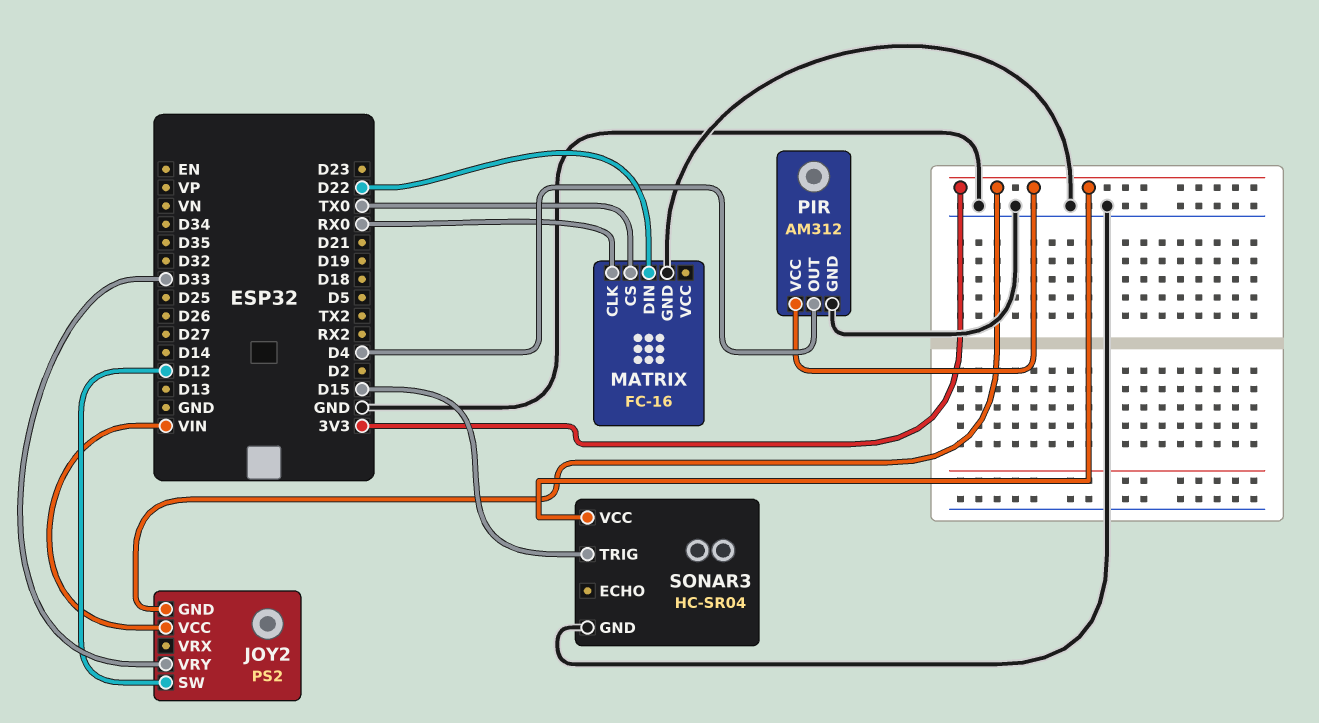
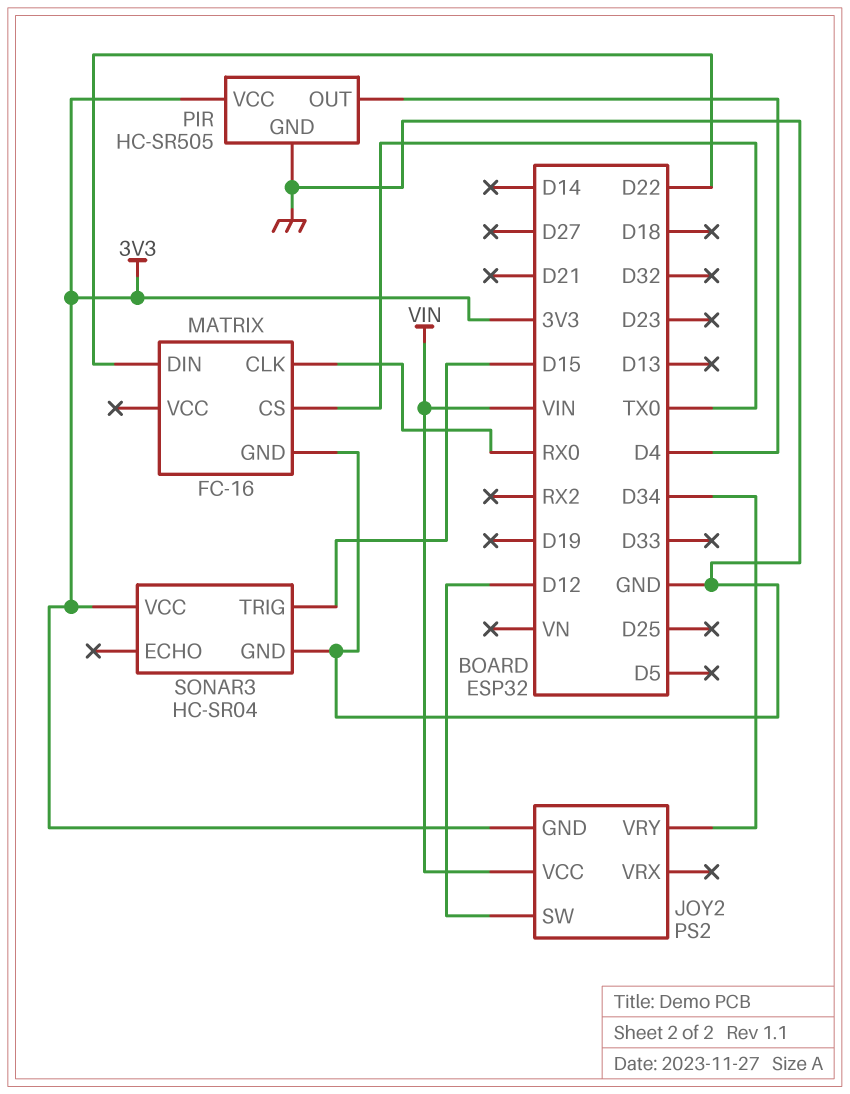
JOY2 pin VRY: D33 -> D34
PIR: AM312 -> HC-SR505

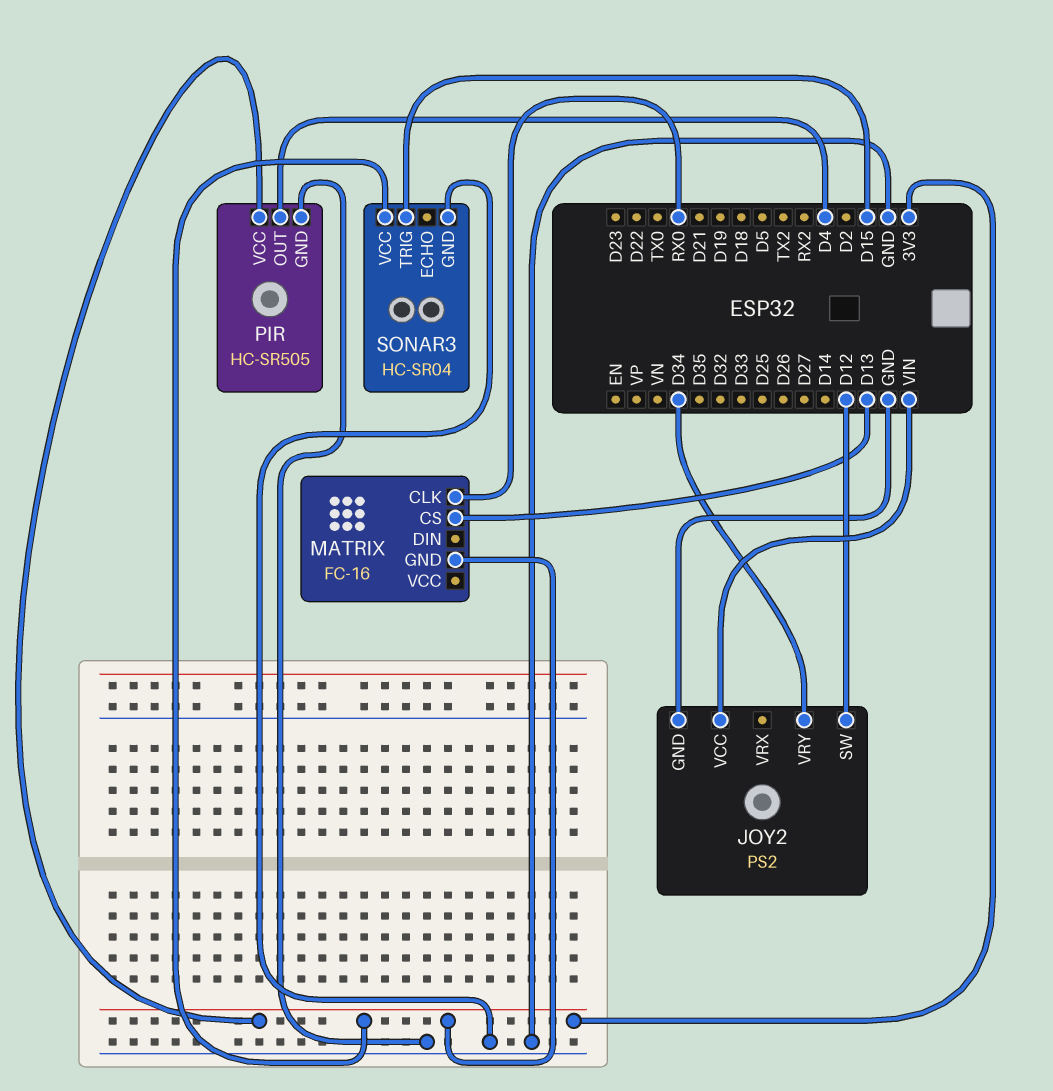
JOY2 pin GND: 3V3 -> GND
MATRIX pin CS: TX0 -> D13
MATRIX pin DIN: D22 -> none
MATRIX pin GND: GND -> 3V3

